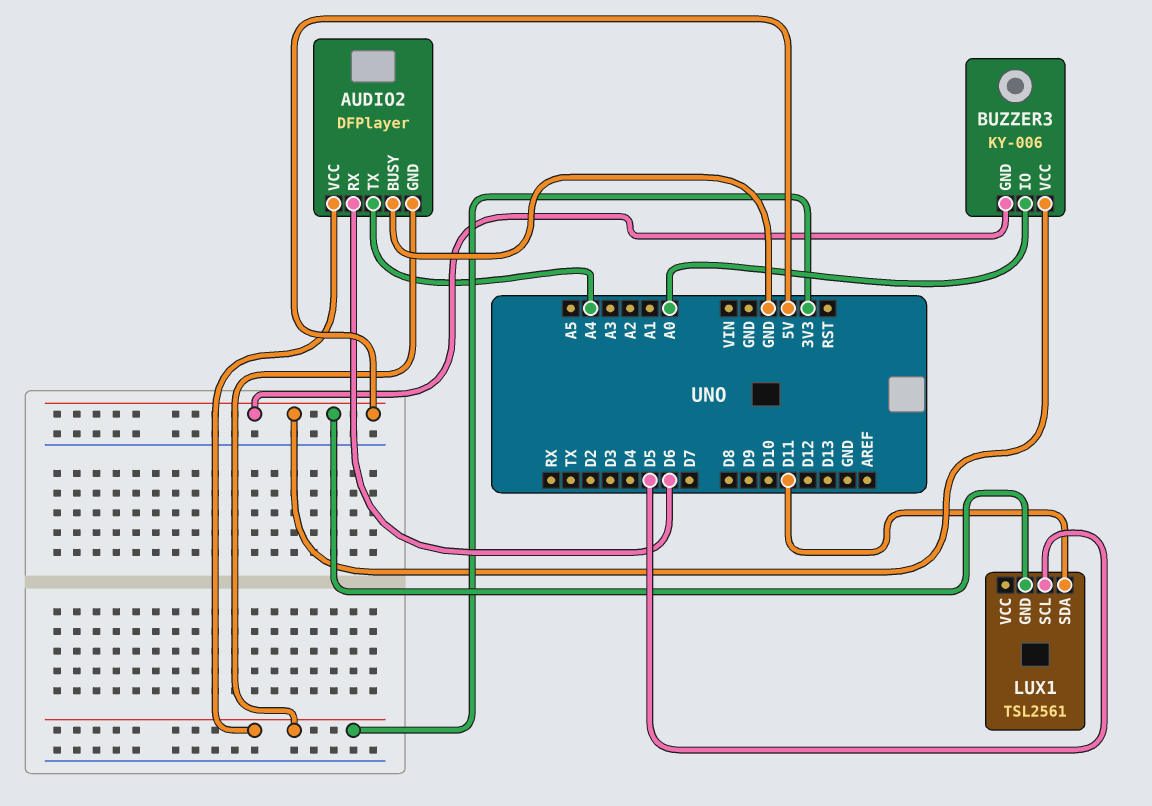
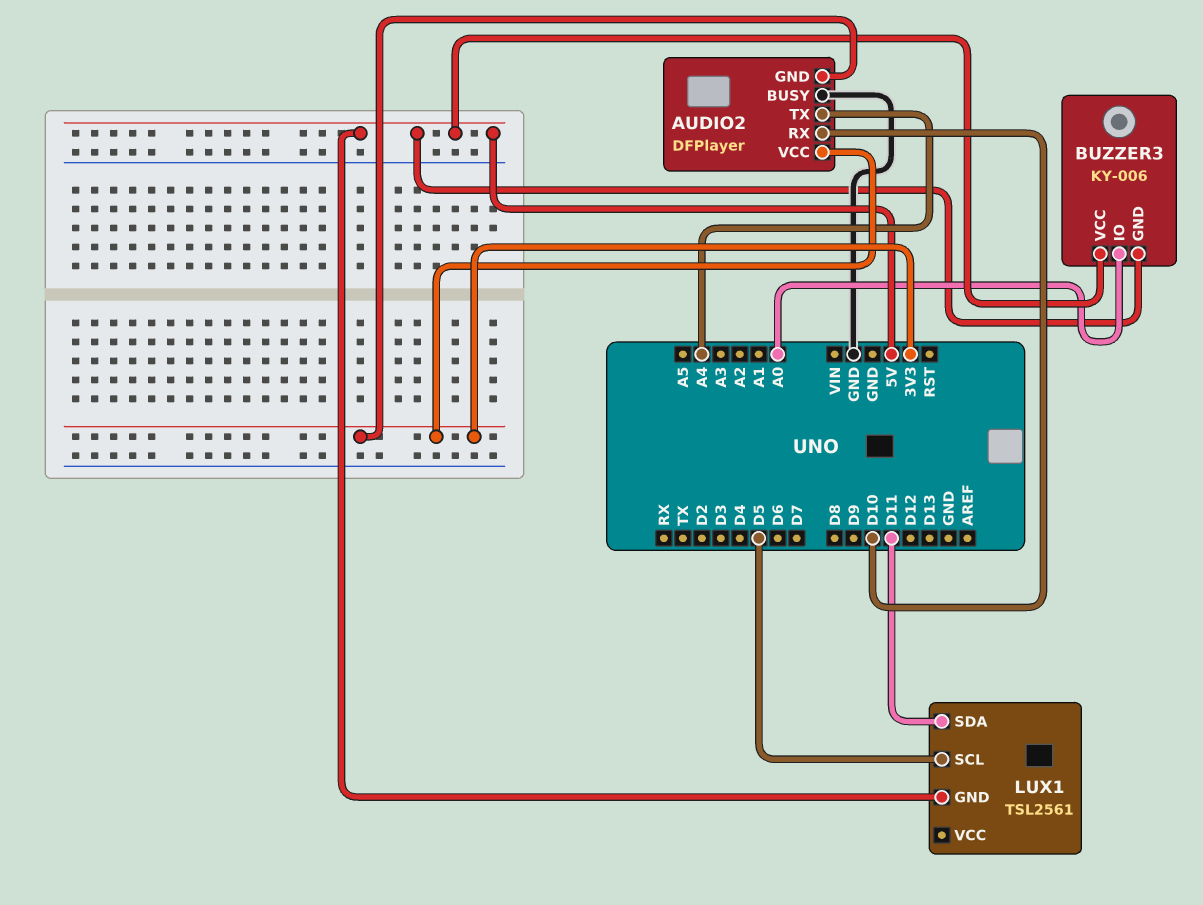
AUDIO2 pin RX: D6 -> D10

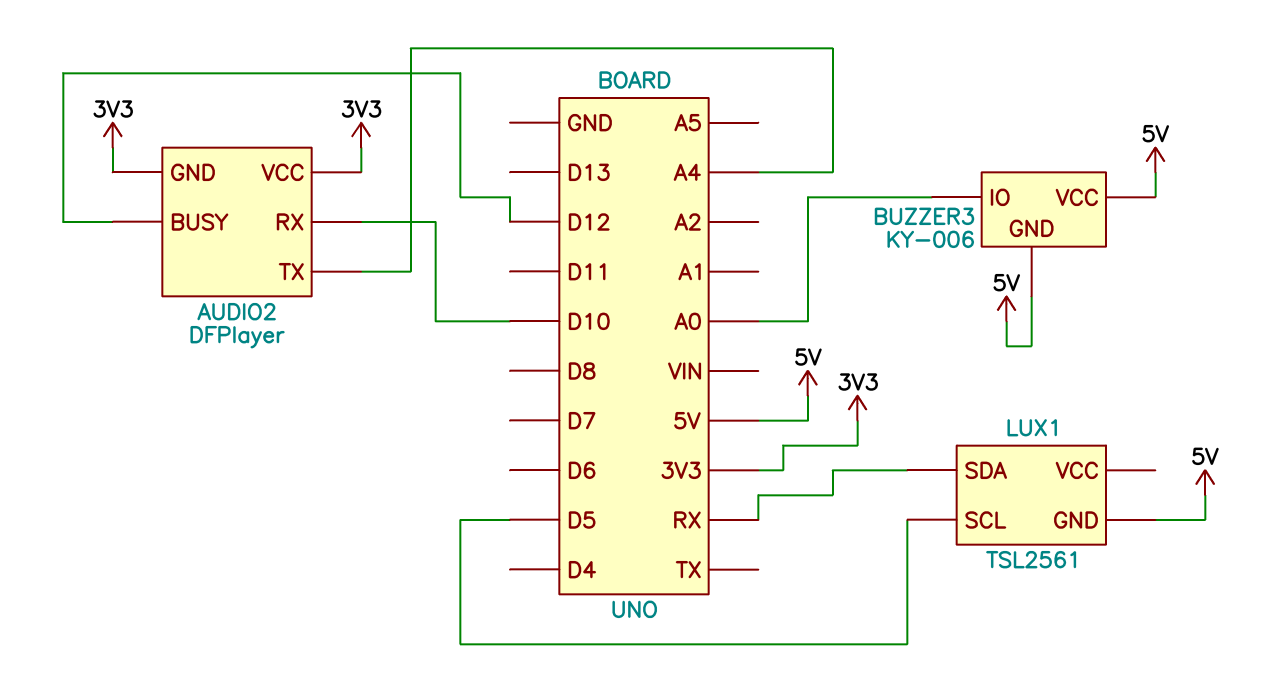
AUDIO2 pin BUSY: GND -> D12
LUX1 pin SDA: D11 -> RX

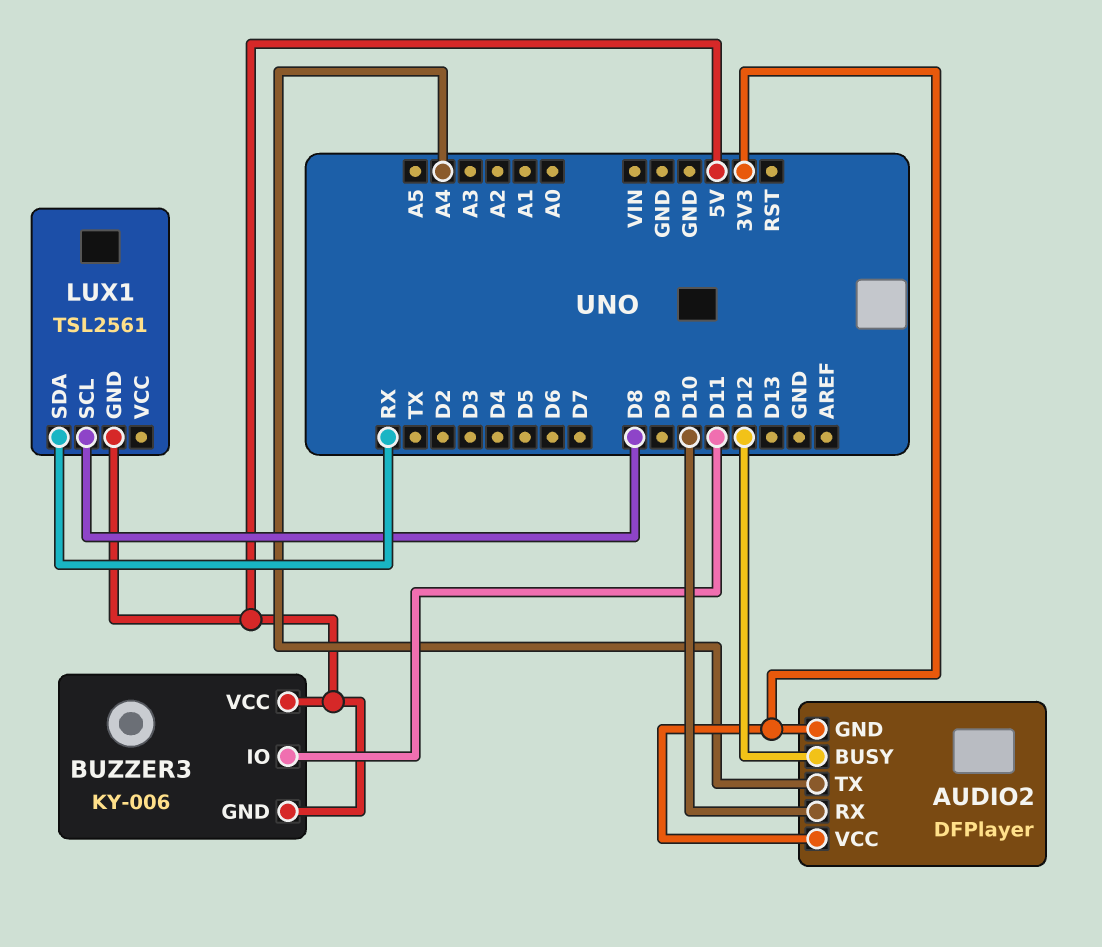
BUZZER3 pin IO: A0 -> D11
LUX1 pin SCL: D5 -> D8

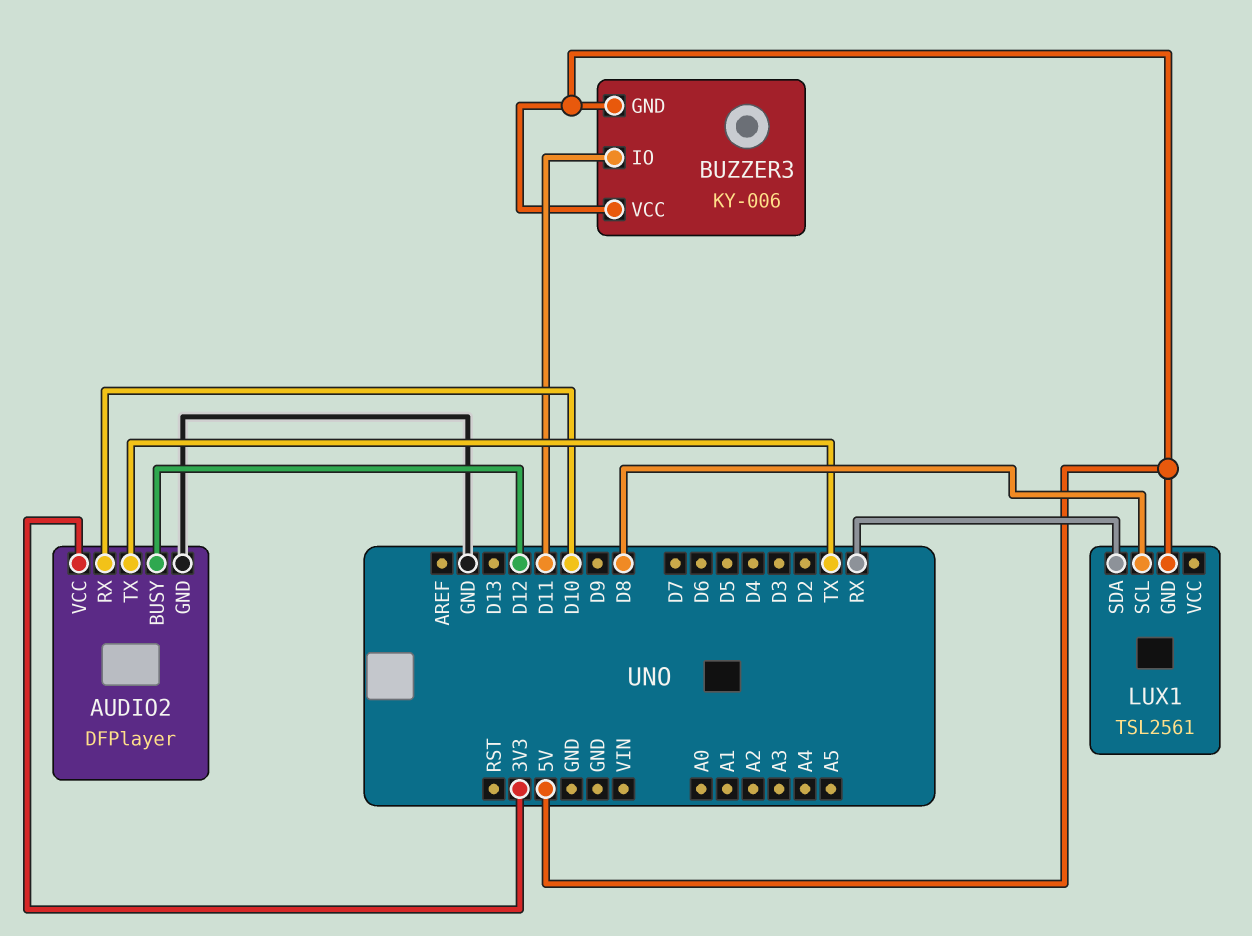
AUDIO2 pin GND: 3V3 -> GND
AUDIO2 pin TX: A4 -> TX

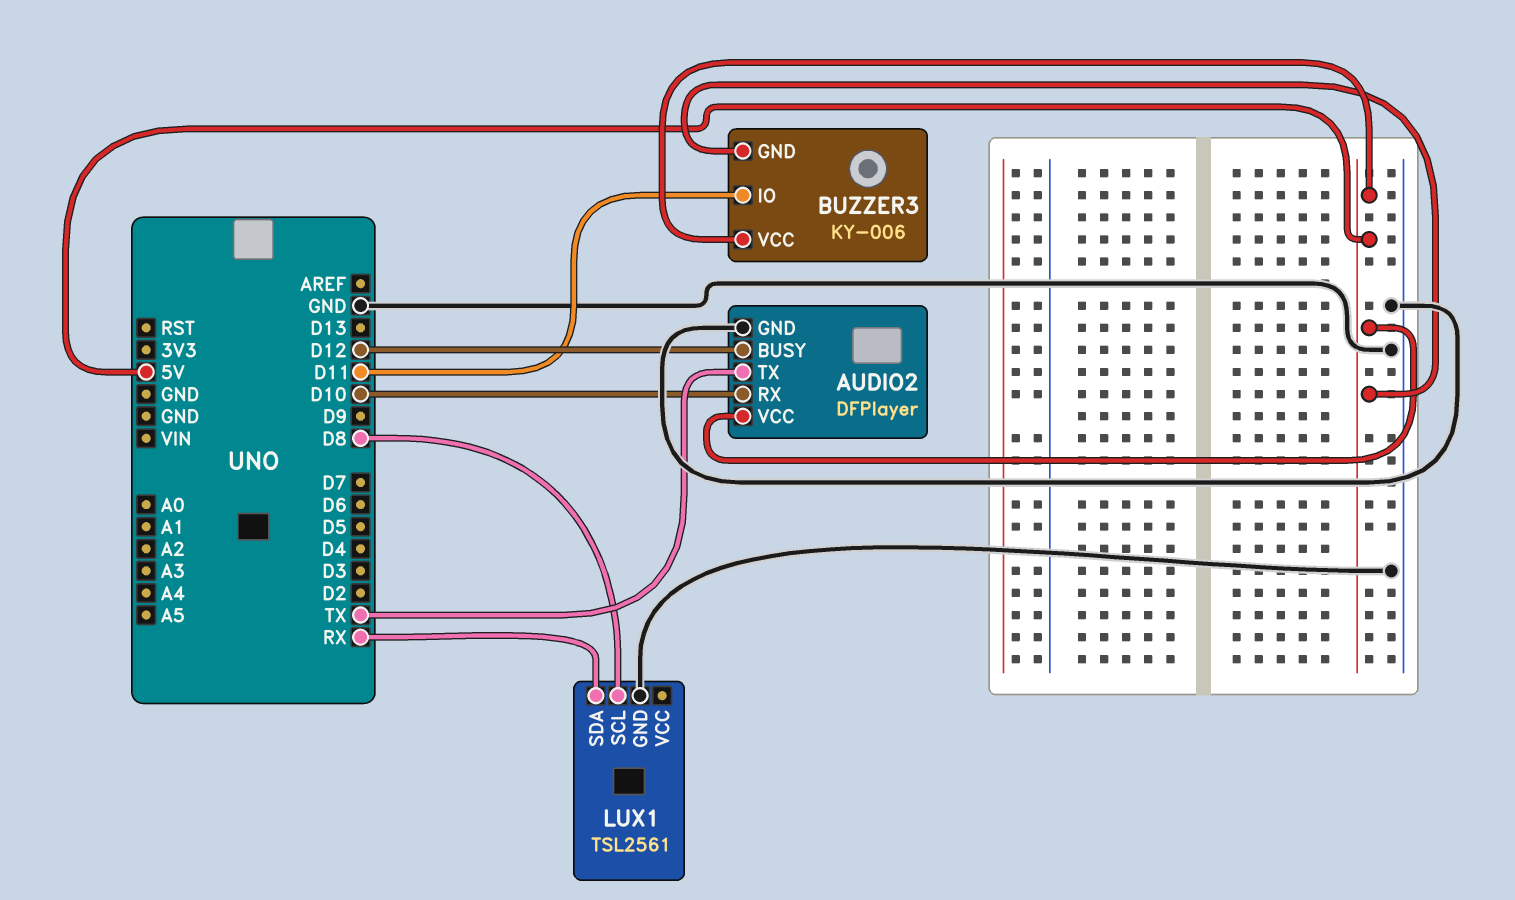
AUDIO2 pin VCC: 3V3 -> 5V
LUX1 pin GND: 5V -> GND

